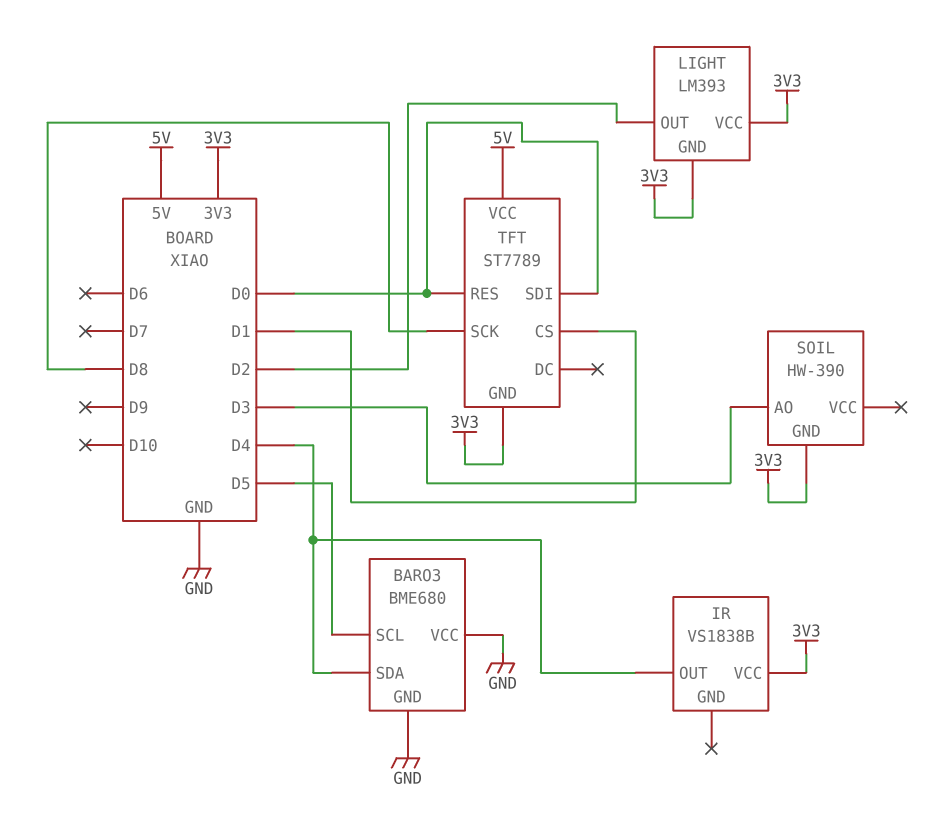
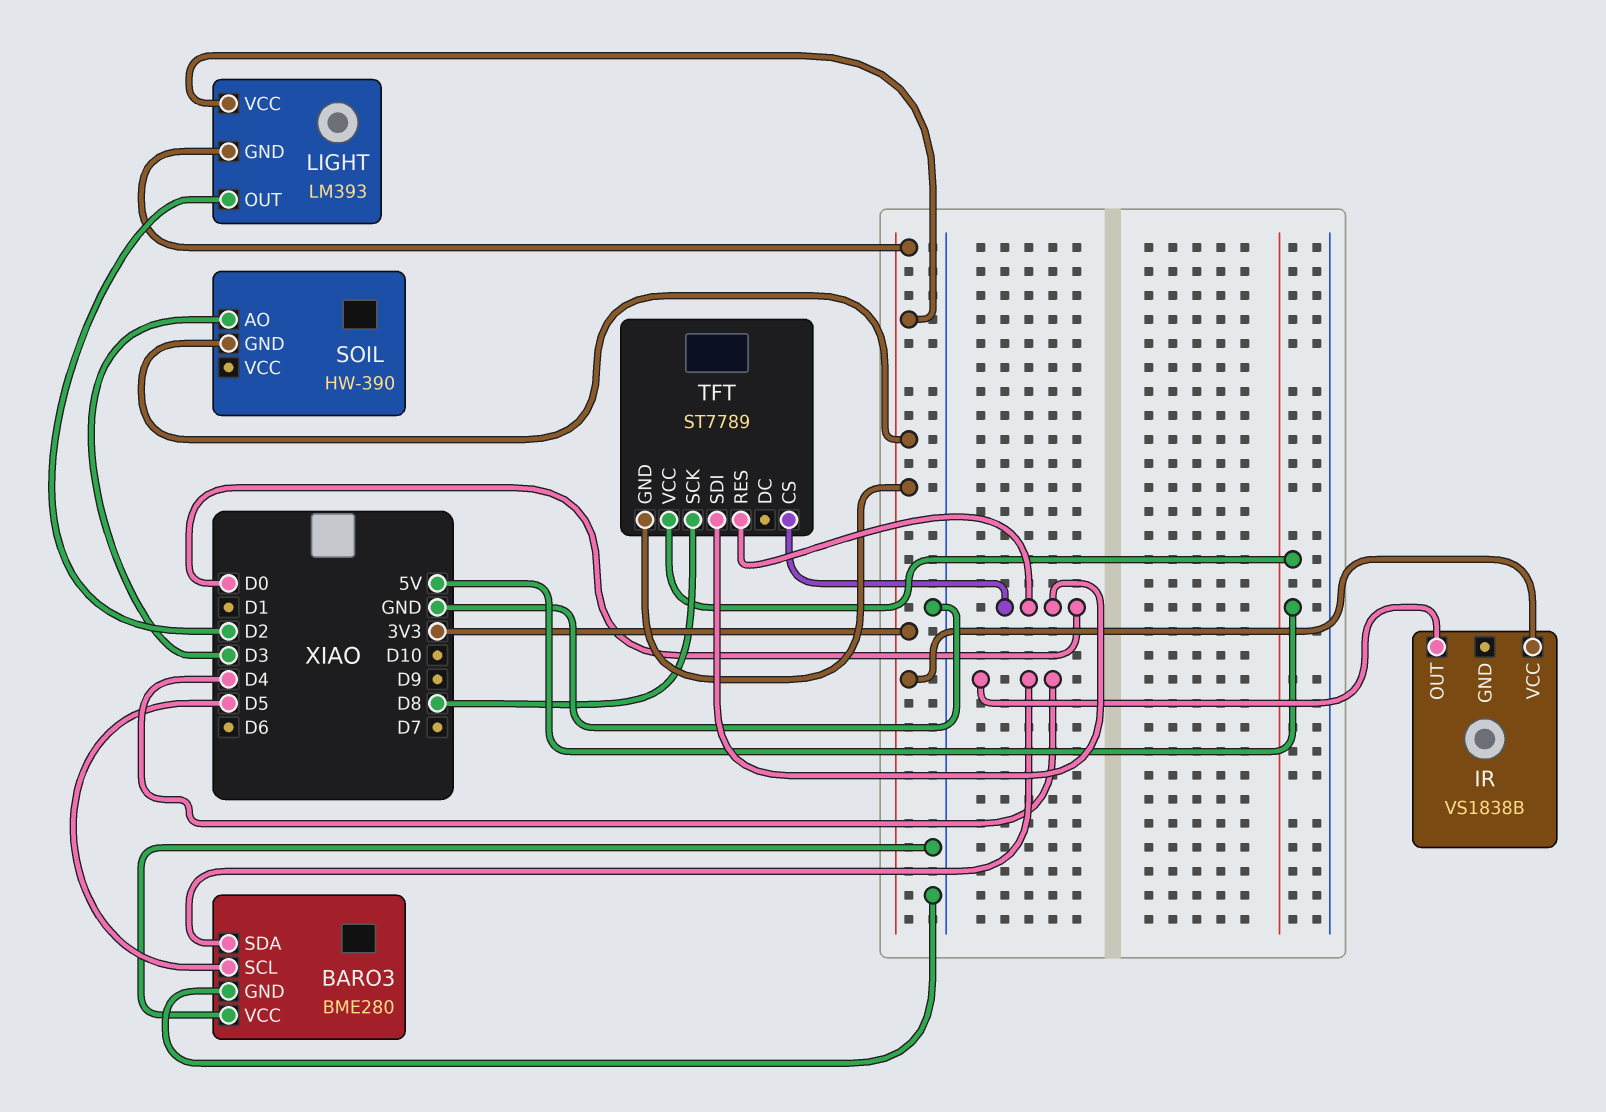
BARO3: BME680 -> BME280
TFT pin CS: D1 -> D0

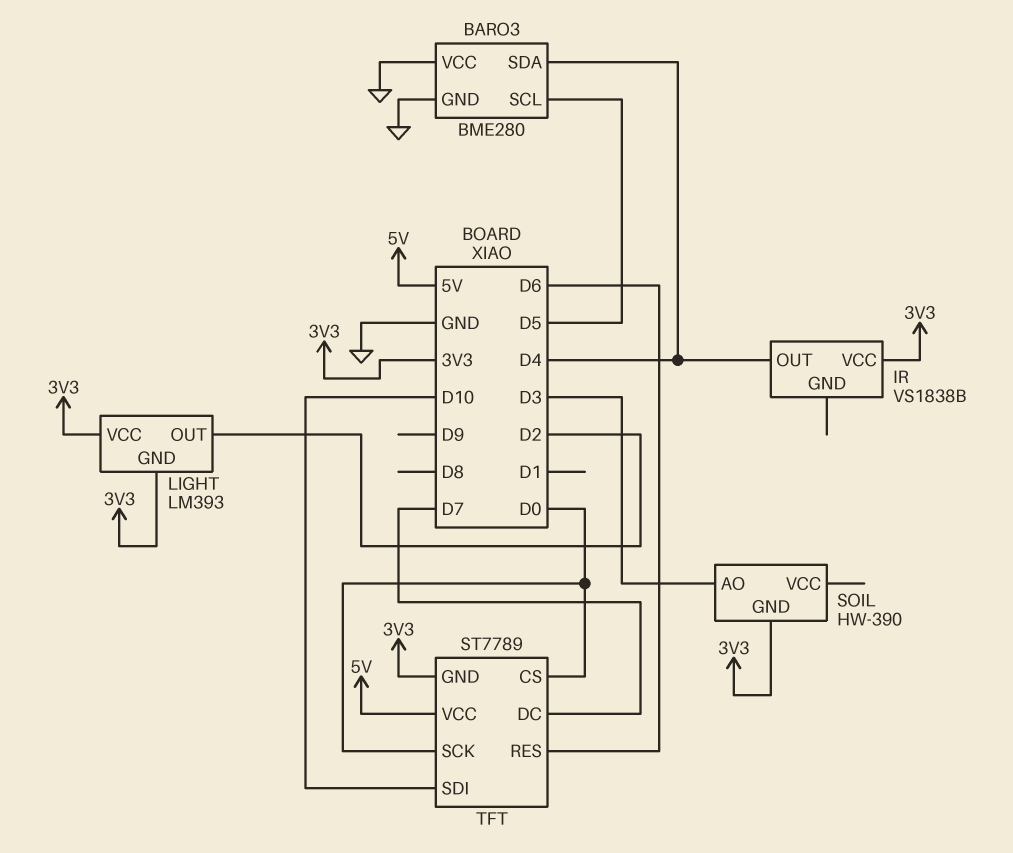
TFT pin DC: none -> D7
TFT pin RES: D0 -> D6
TFT pin SCK: D8 -> D0
TFT pin SDI: D0 -> D10

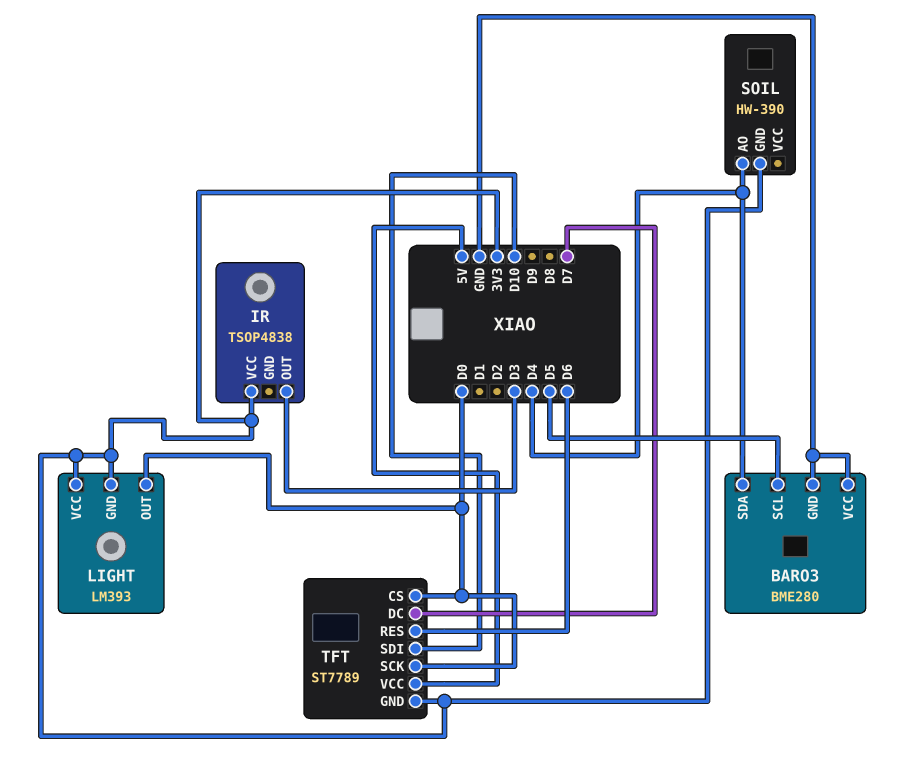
IR: VS1838B -> TSOP4838
IR pin OUT: D4 -> D3
LIGHT pin OUT: D2 -> D0
SOIL pin AO: D3 -> D4

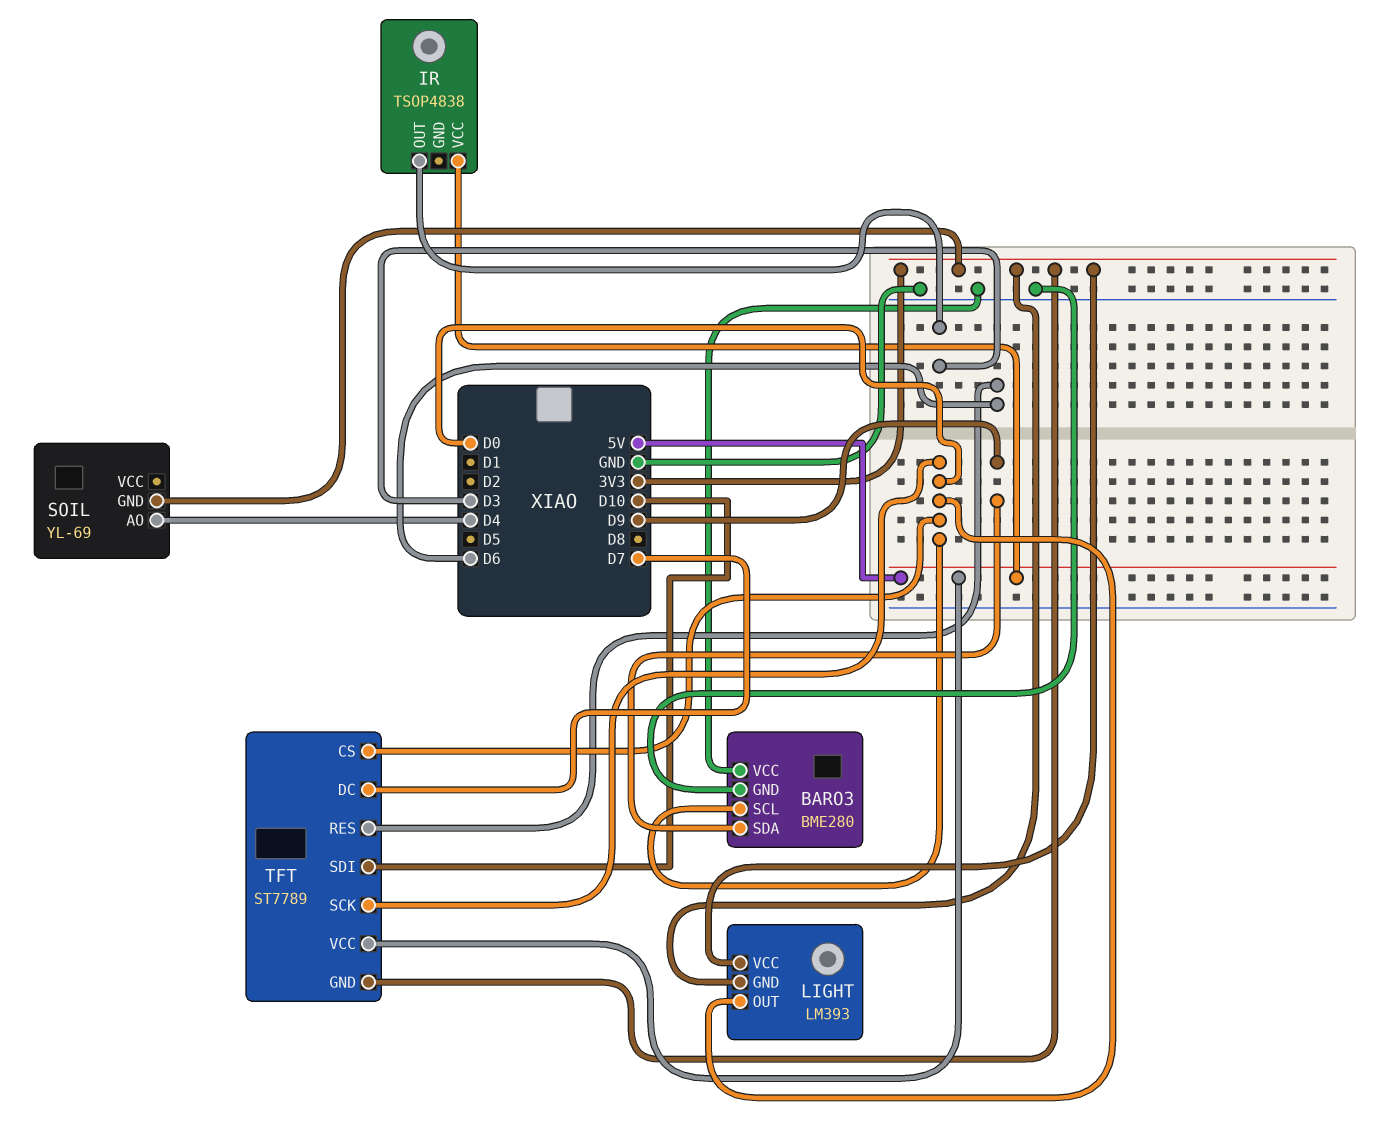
BARO3 pin SCL: D5 -> D0
BARO3 pin SDA: D4 -> D9
IR pin VCC: 3V3 -> 5V
SOIL: HW-390 -> YL-69

